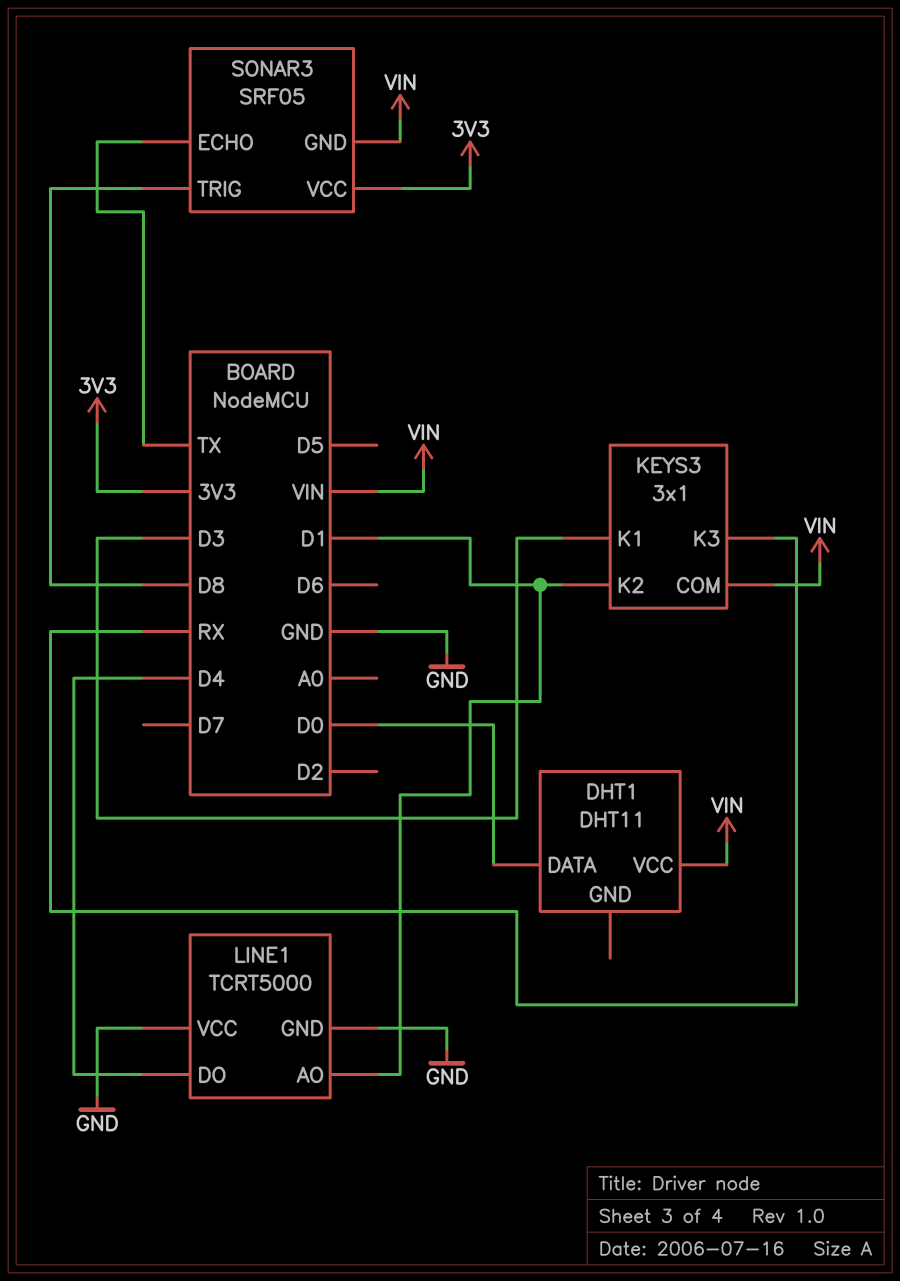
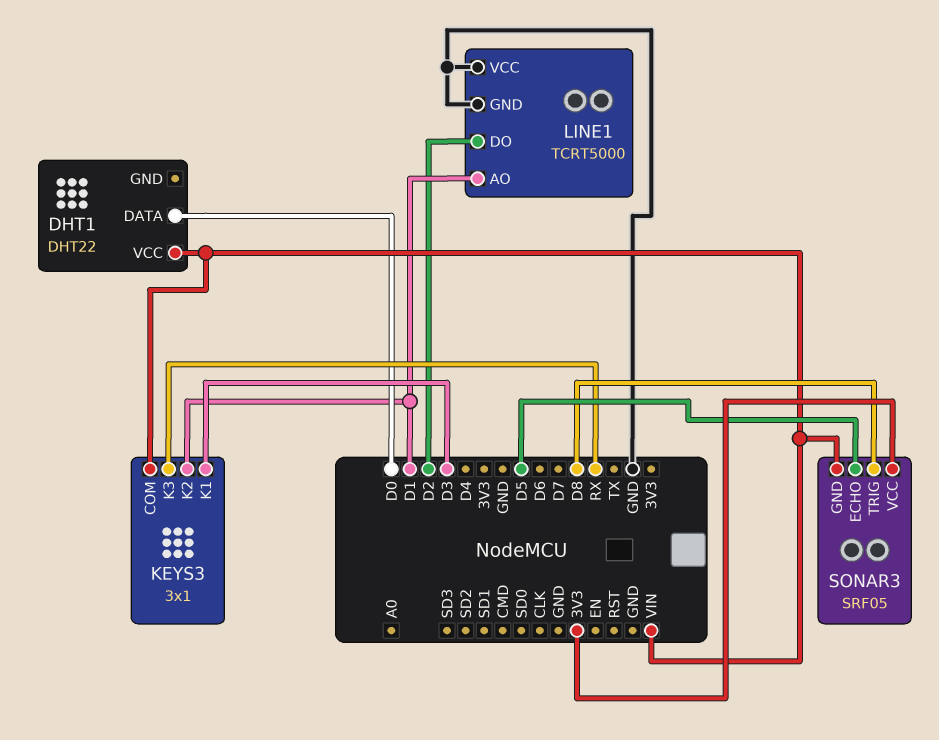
DHT1: DHT11 -> DHT22
LINE1 pin DO: D4 -> D2
SONAR3 pin ECHO: TX -> D5

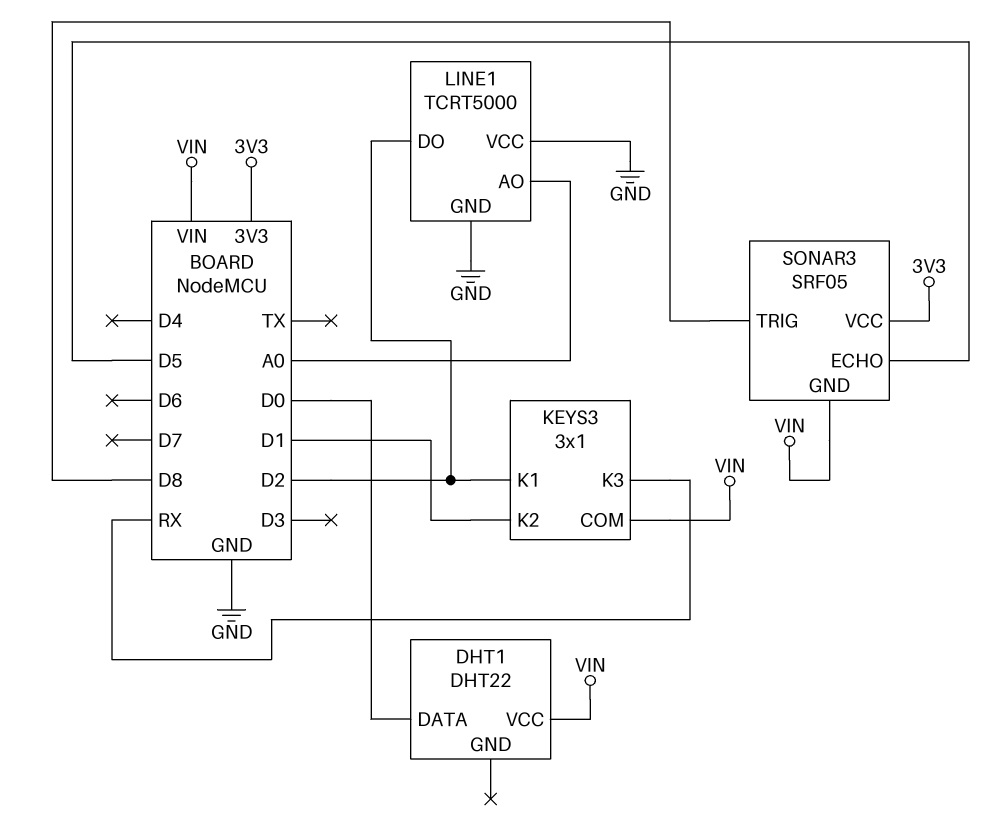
KEYS3 pin K1: D3 -> D2
LINE1 pin AO: D1 -> A0

